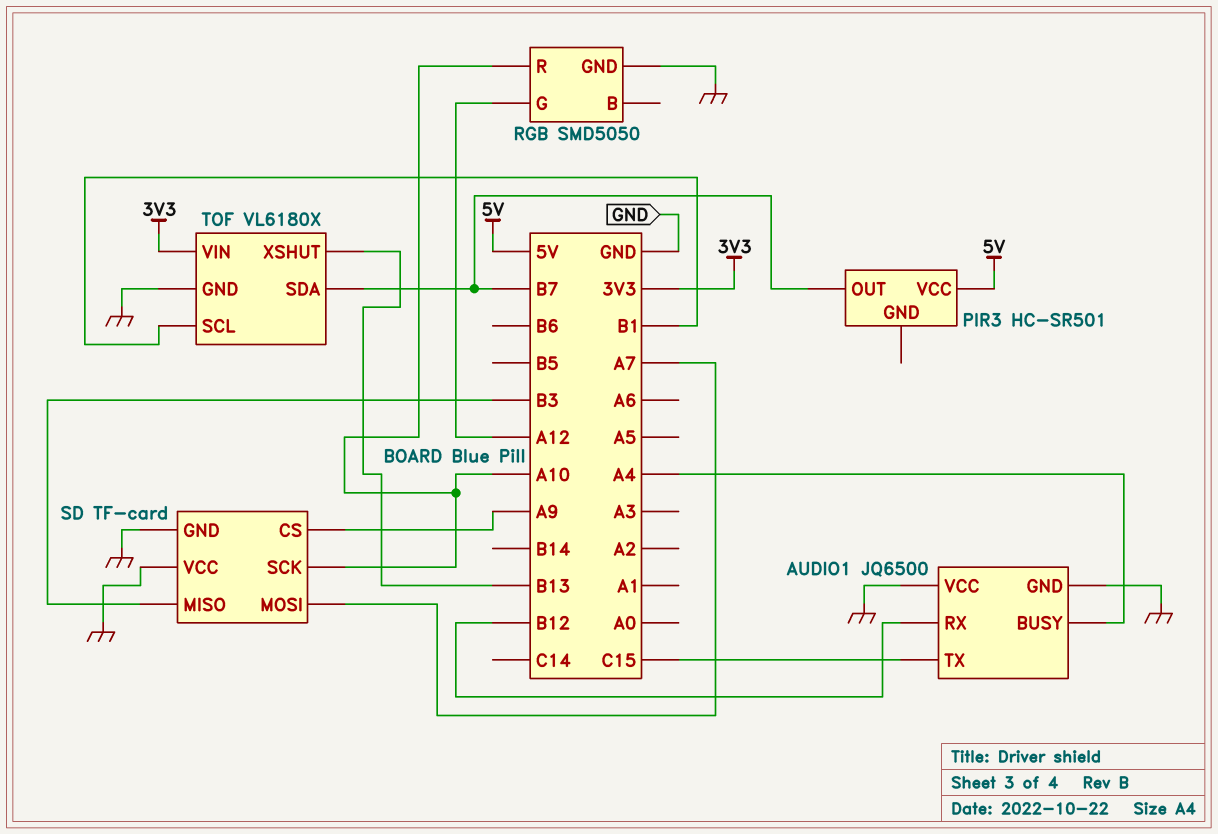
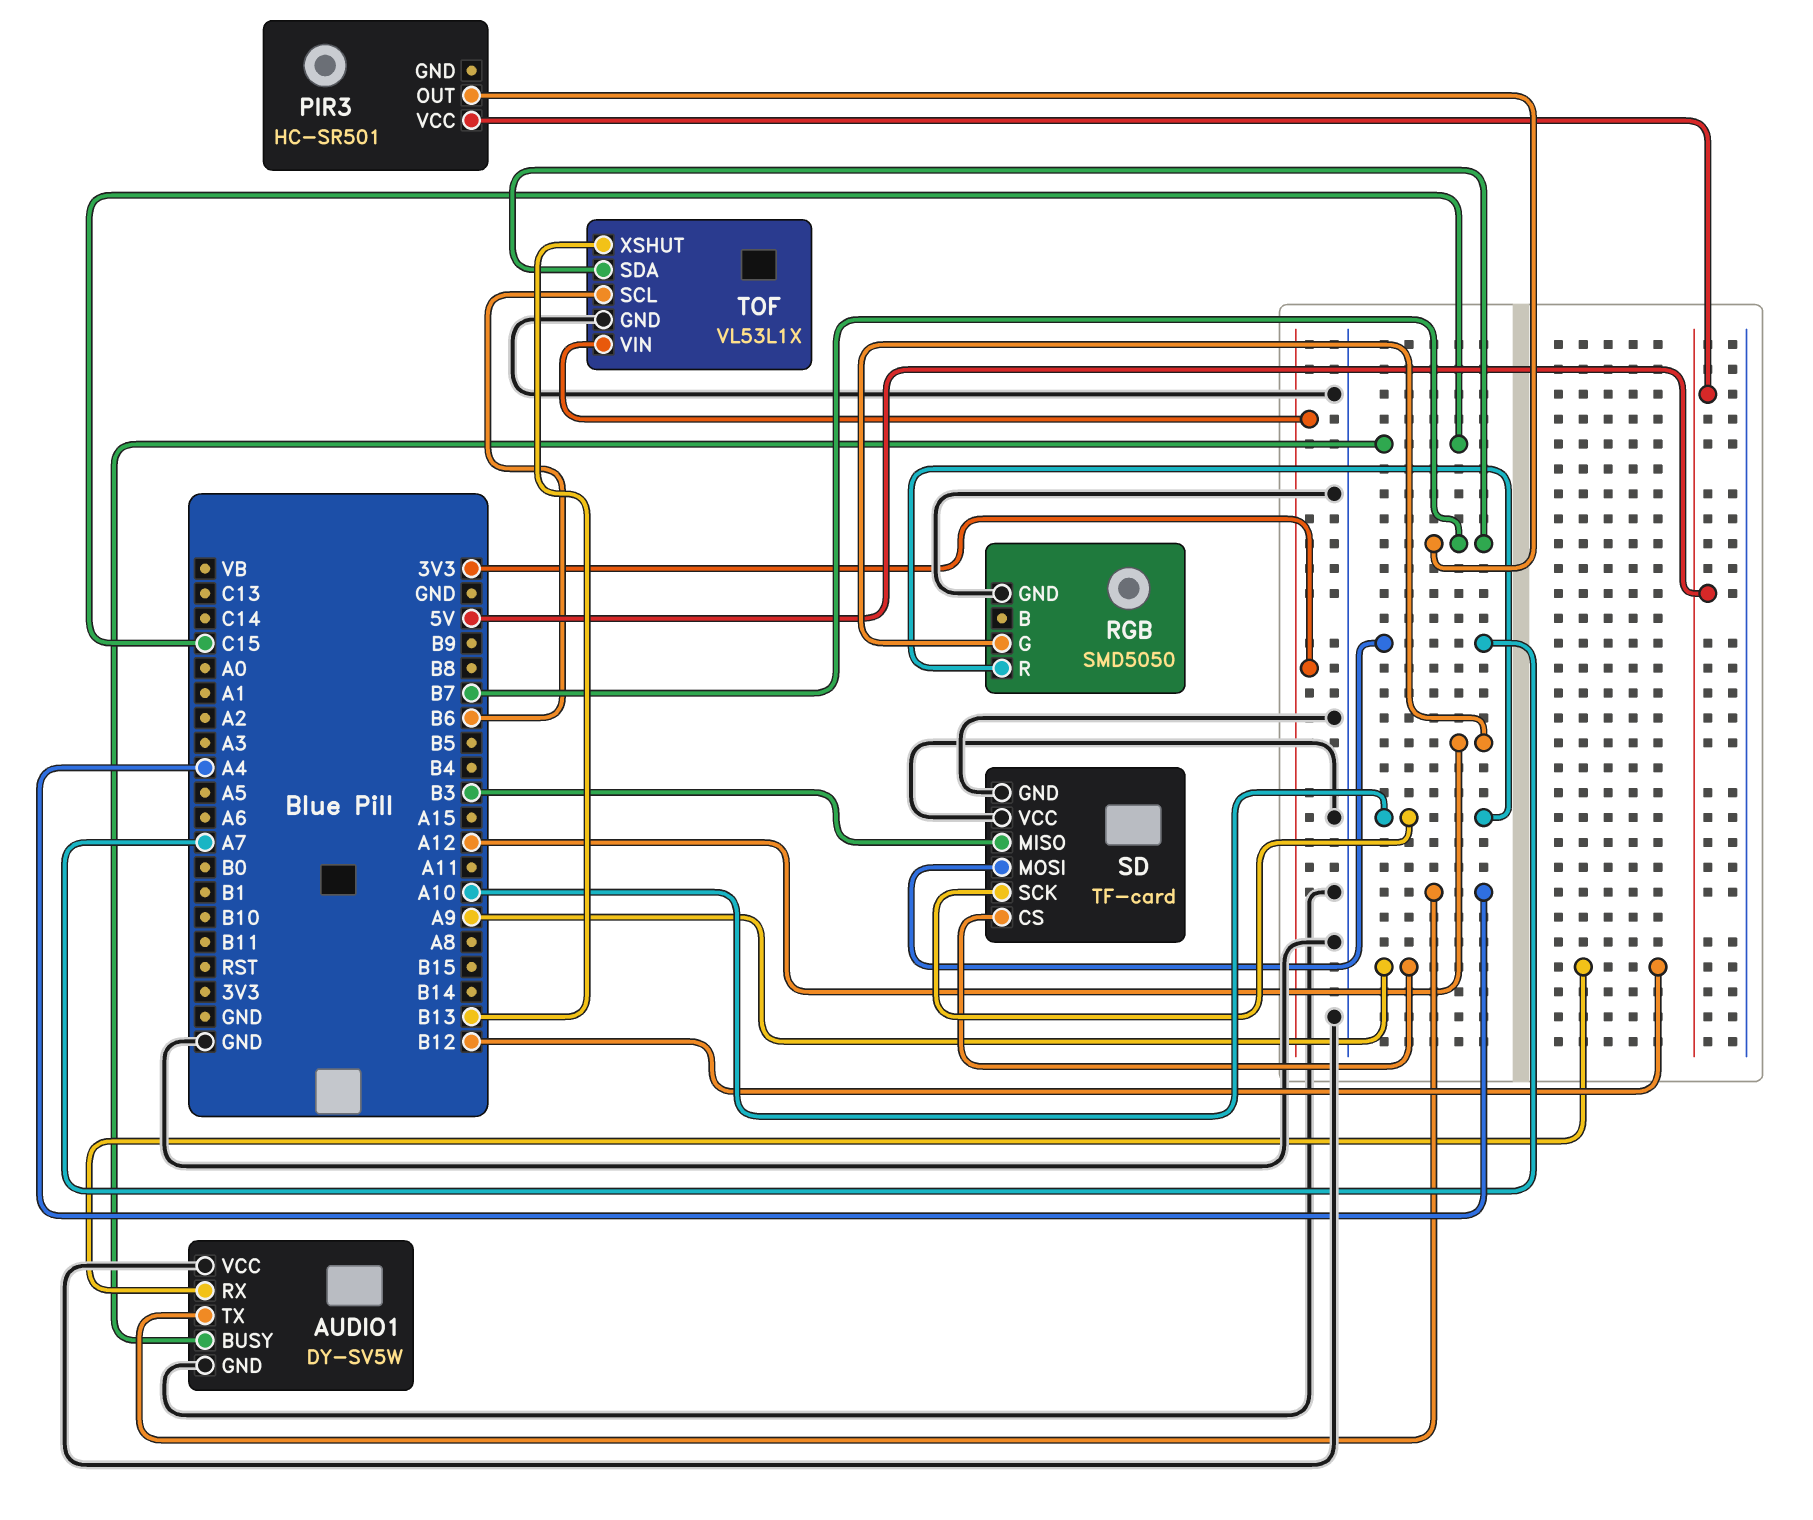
AUDIO1: JQ6500 -> DY-SV5W
AUDIO1 pin BUSY: A4 -> C15
AUDIO1 pin TX: C15 -> A4
TOF: VL6180X -> VL53L1X
TOF pin SCL: B1 -> B6

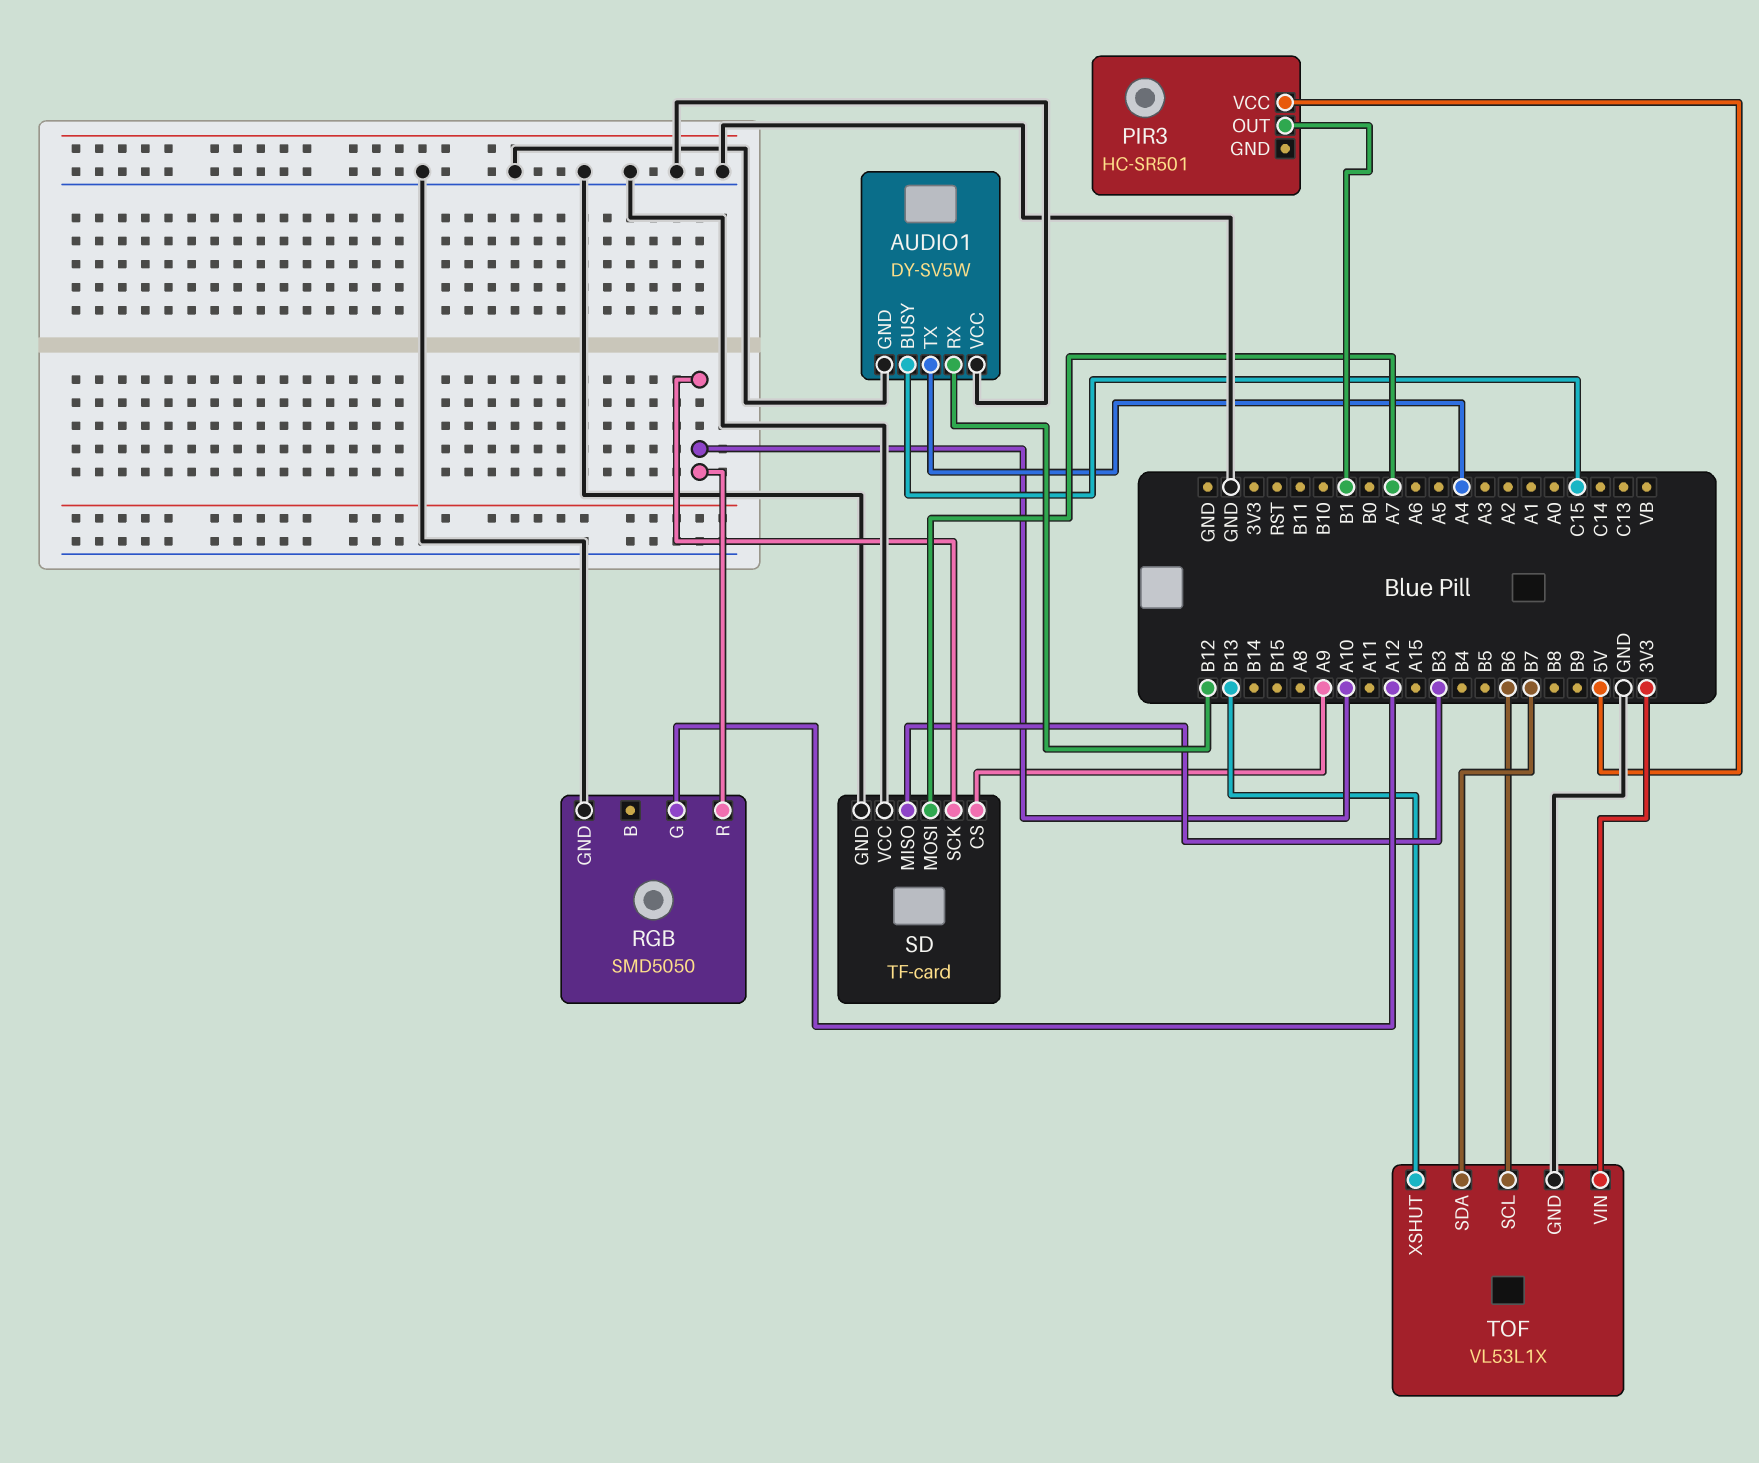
PIR3 pin OUT: B7 -> B1

